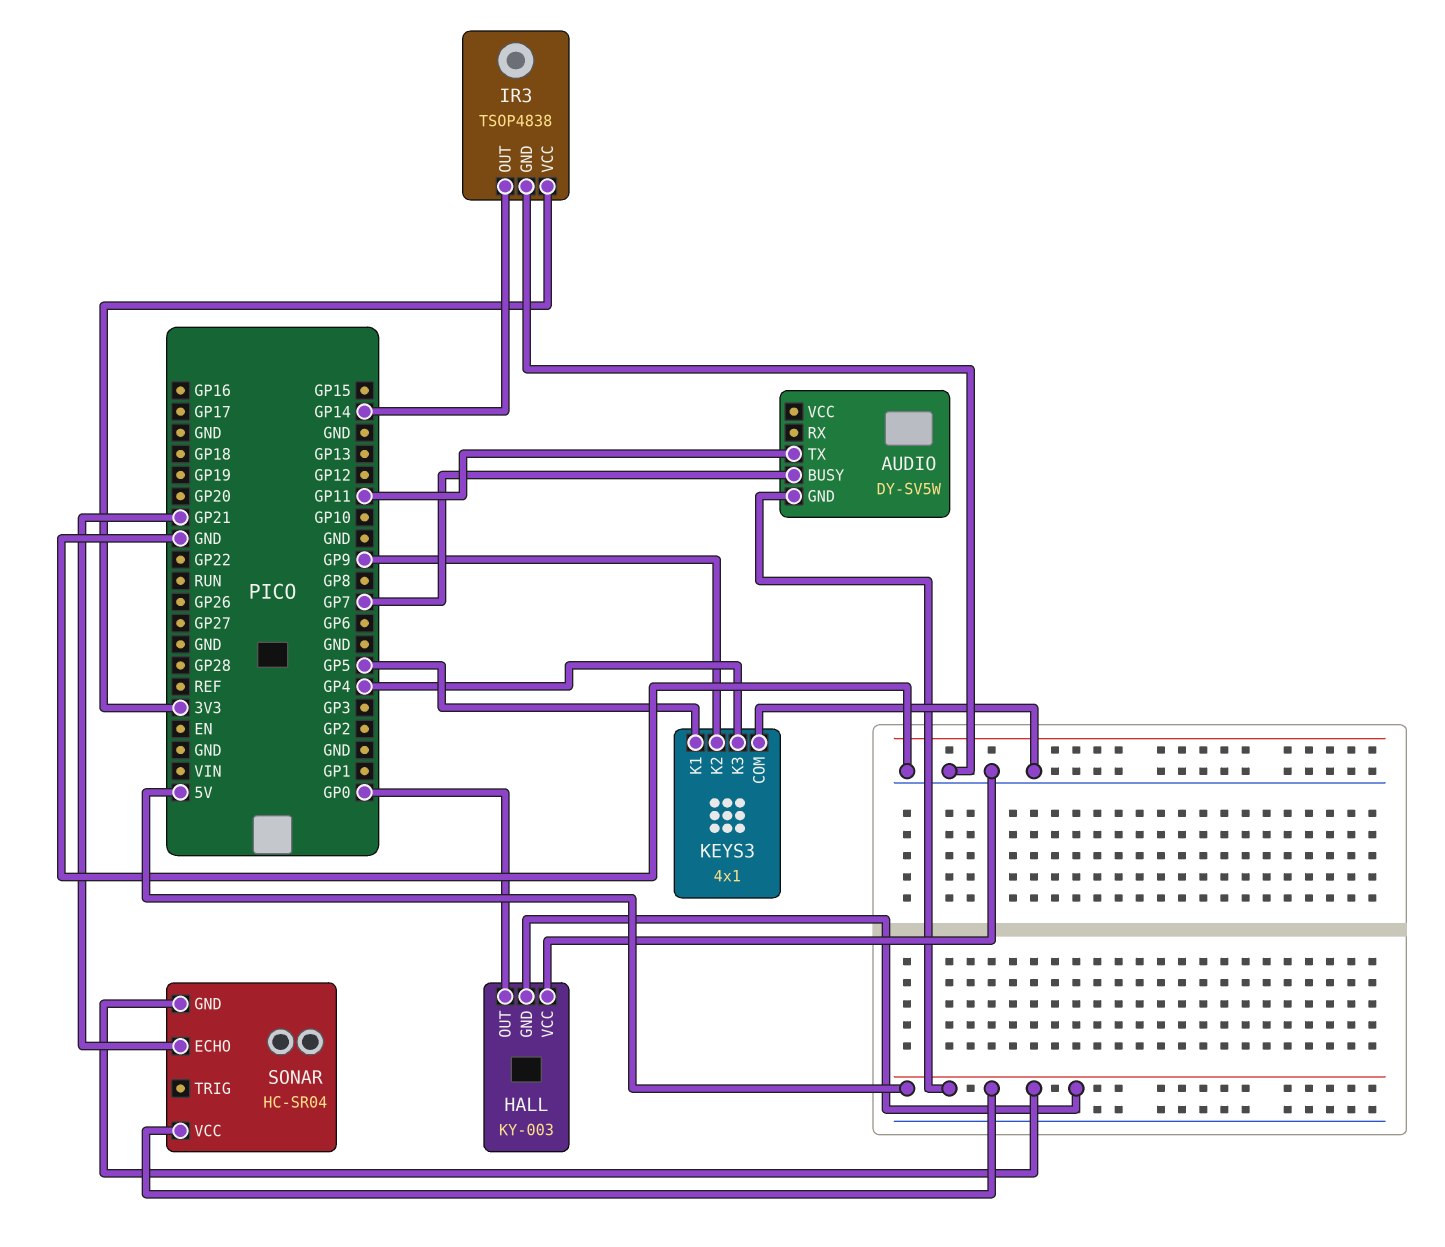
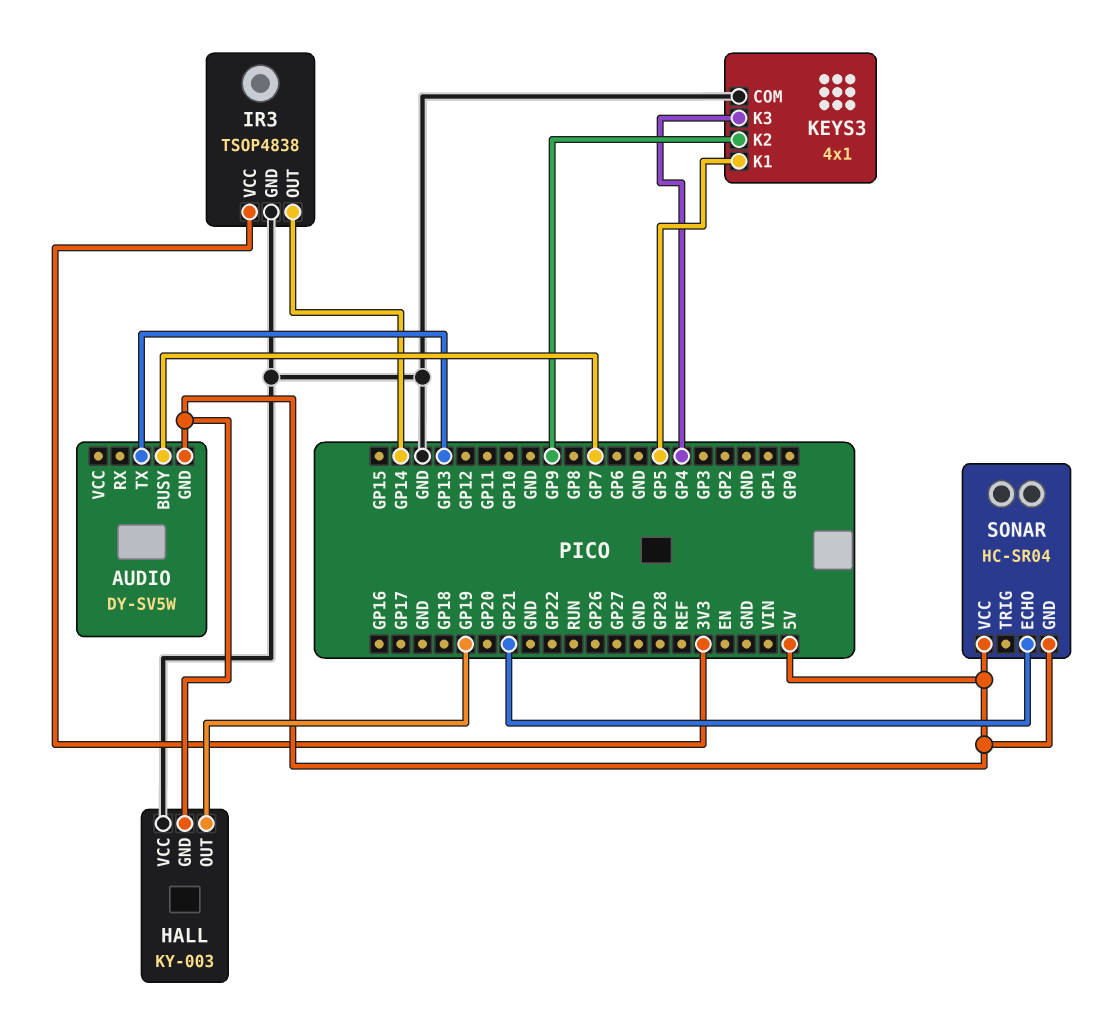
AUDIO pin TX: GP11 -> GP13
HALL pin OUT: GP0 -> GP19

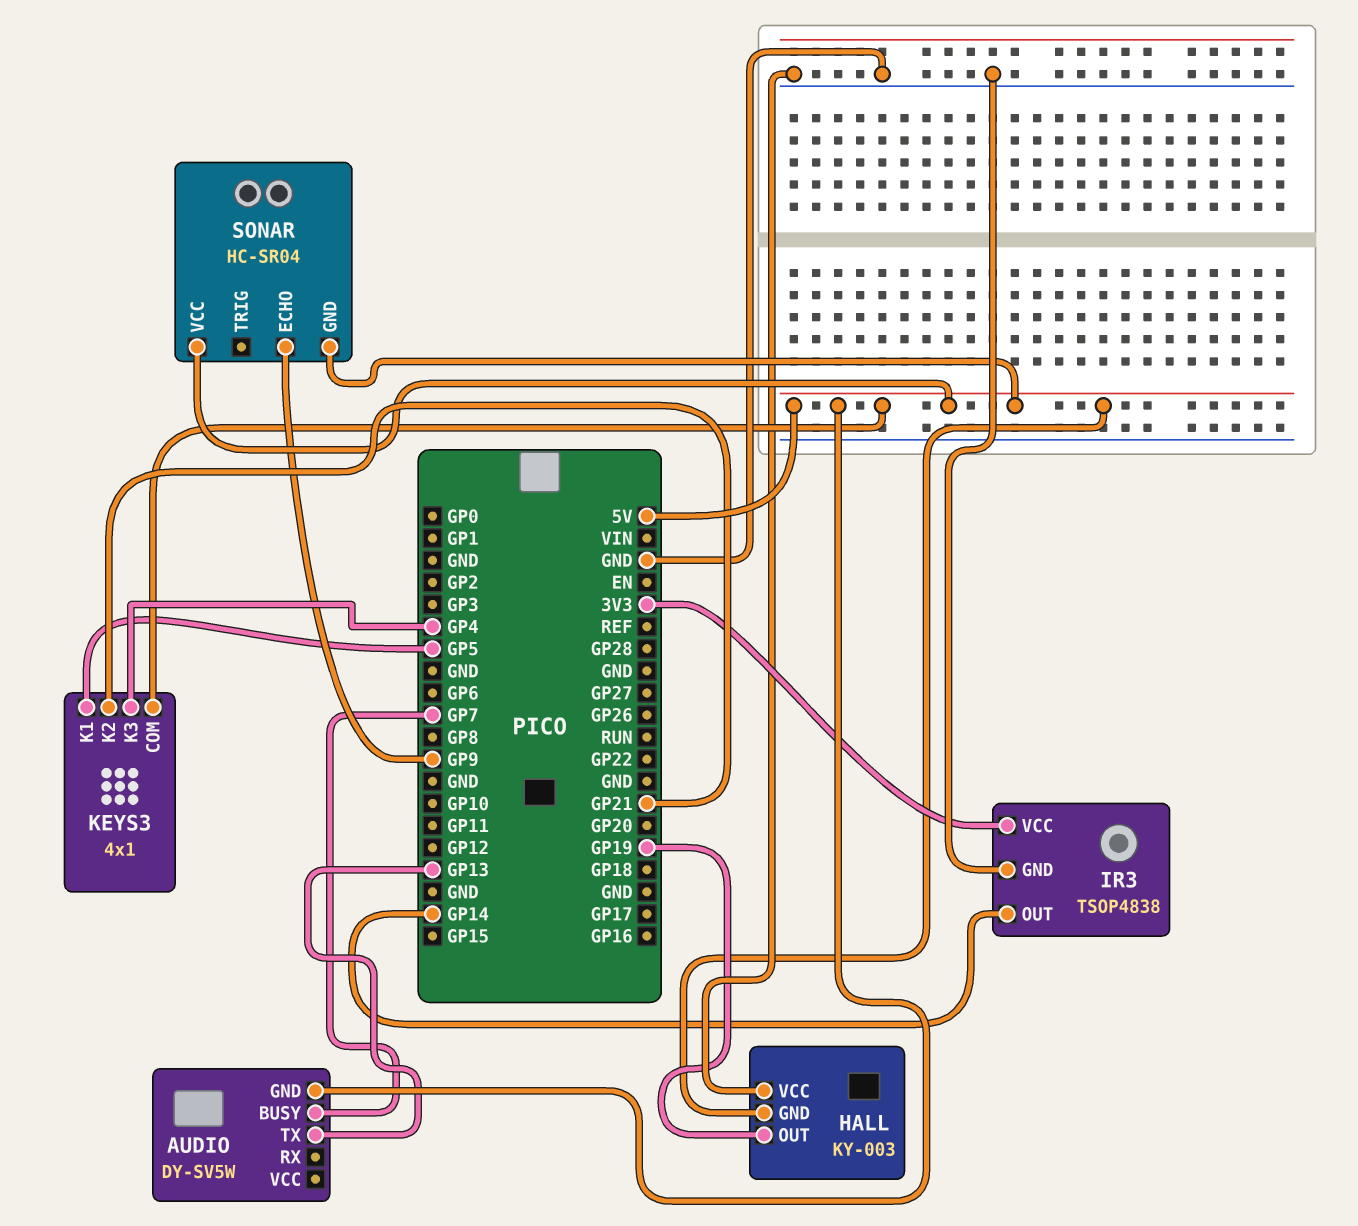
KEYS3 pin COM: GND -> 5V
KEYS3 pin K2: GP9 -> GP21
SONAR pin ECHO: GP21 -> GP9

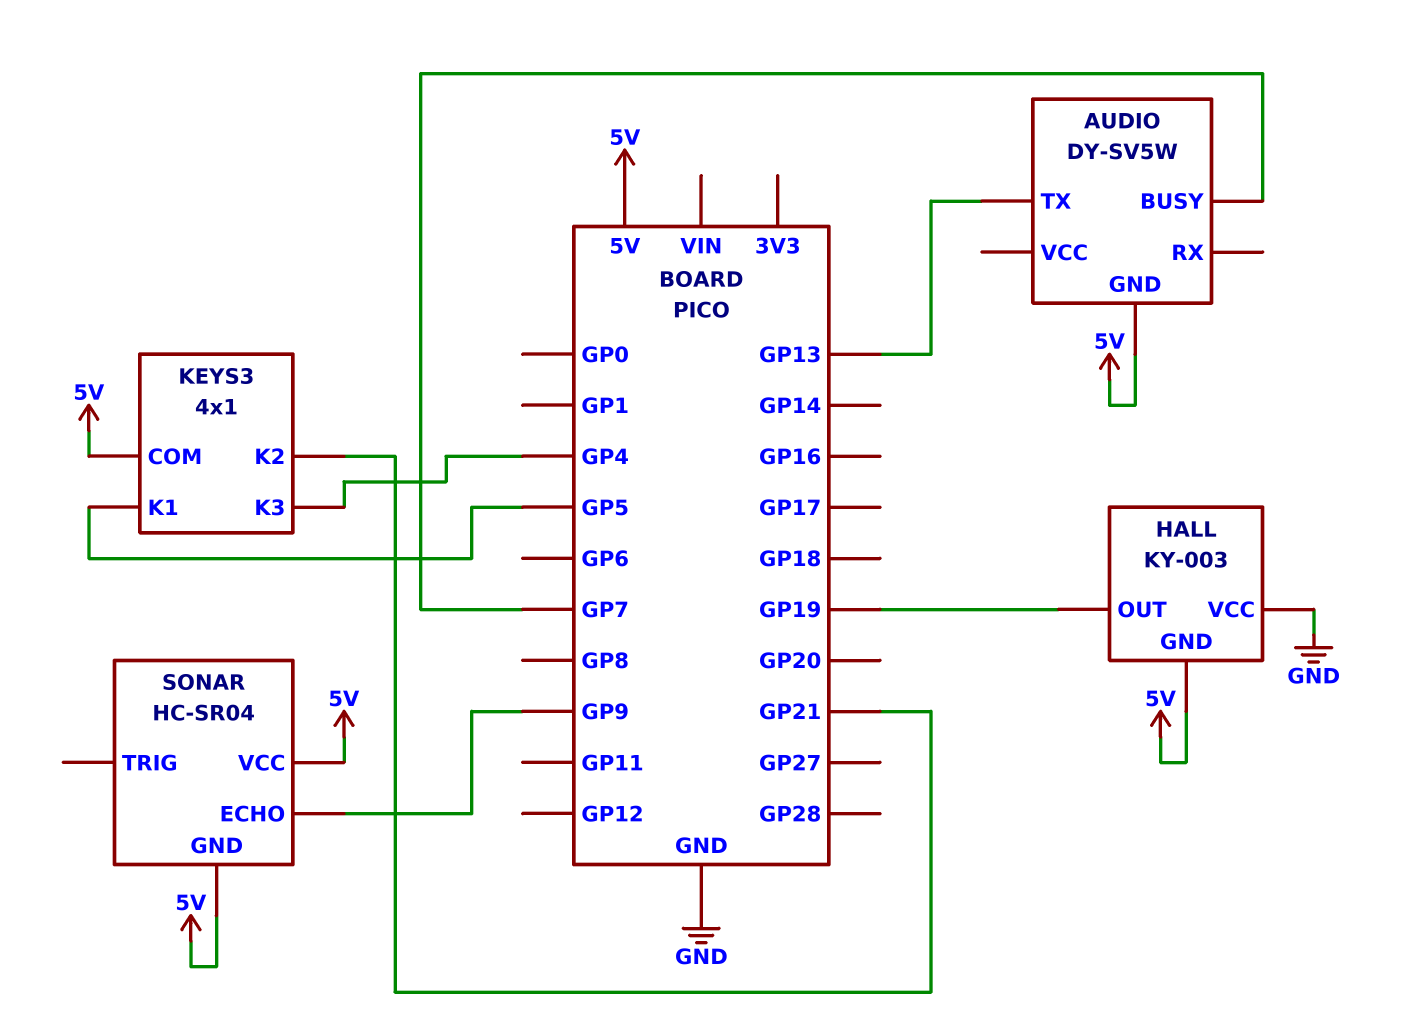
IR3: TSOP4838 -> none
IR3 pin GND: GND -> none
IR3 pin OUT: GP14 -> none
IR3 pin VCC: 3V3 -> none

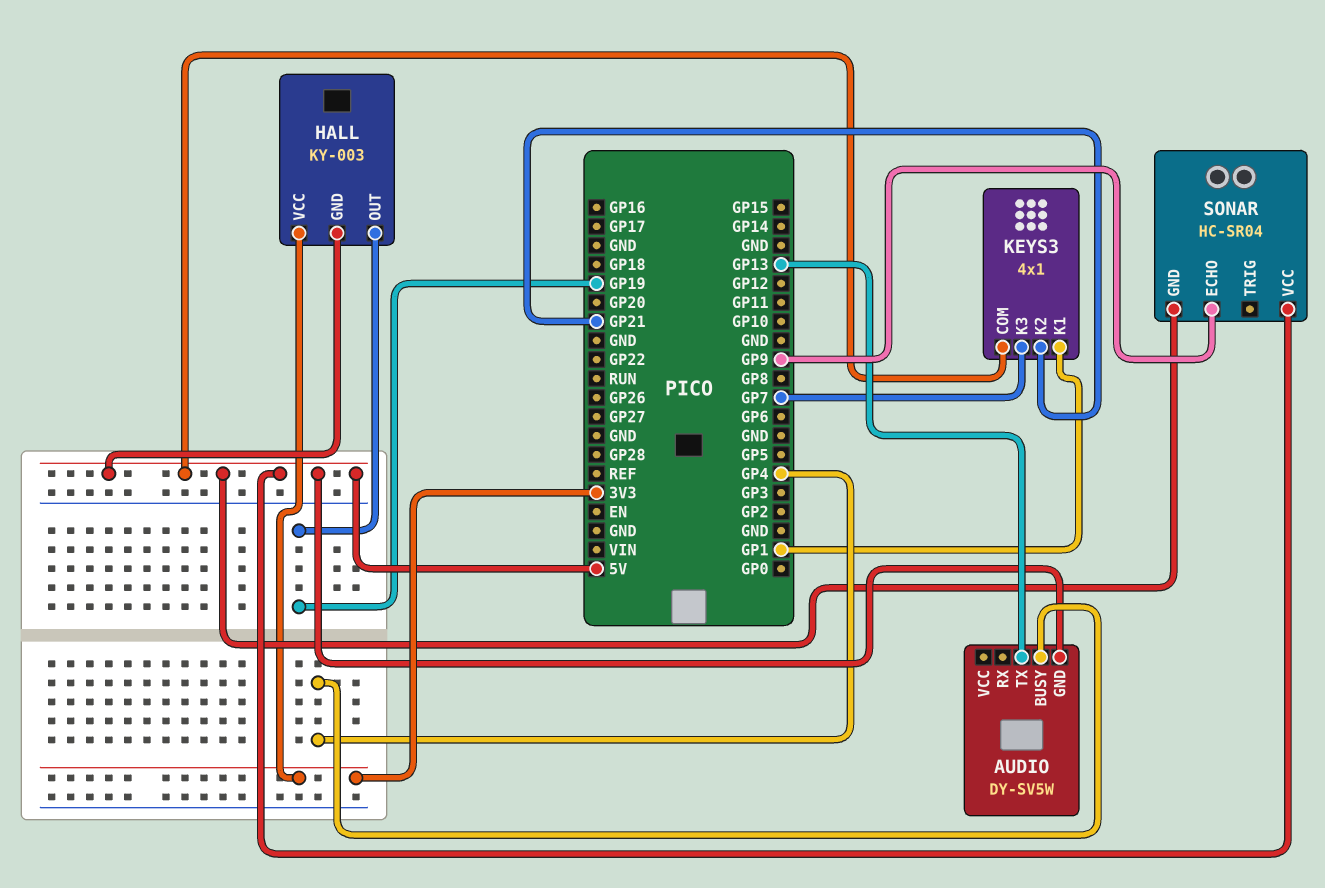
AUDIO pin BUSY: GP7 -> GP4
HALL pin VCC: GND -> 3V3
KEYS3 pin K1: GP5 -> GP1
KEYS3 pin K3: GP4 -> GP7

